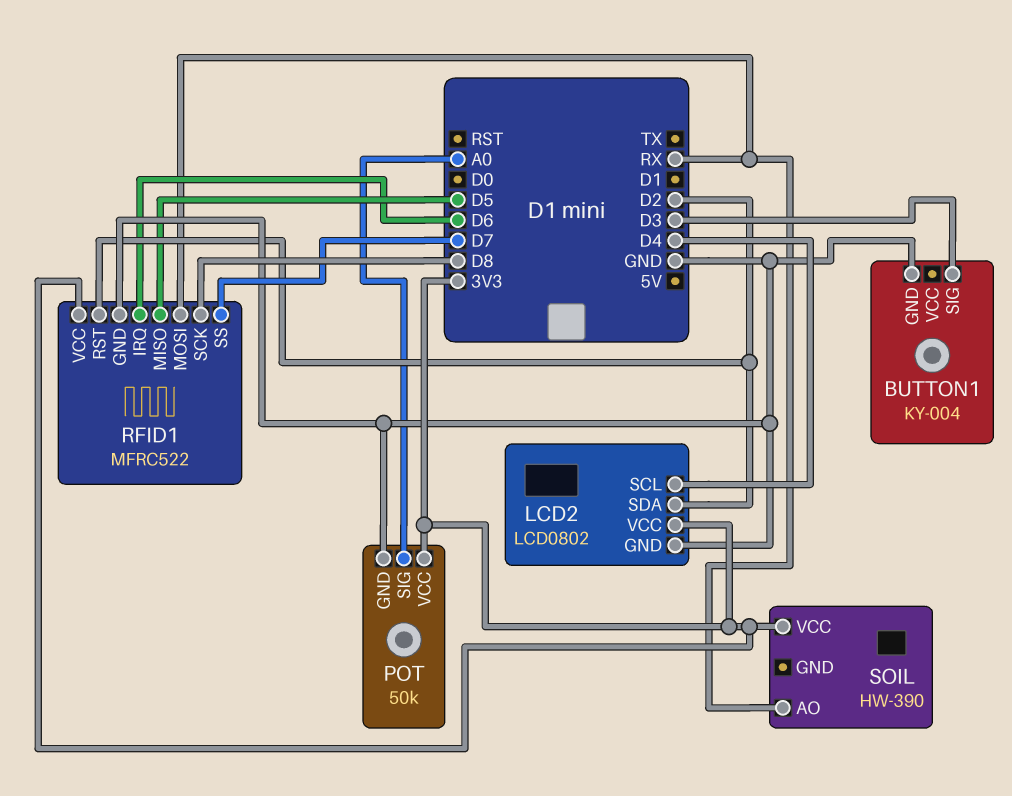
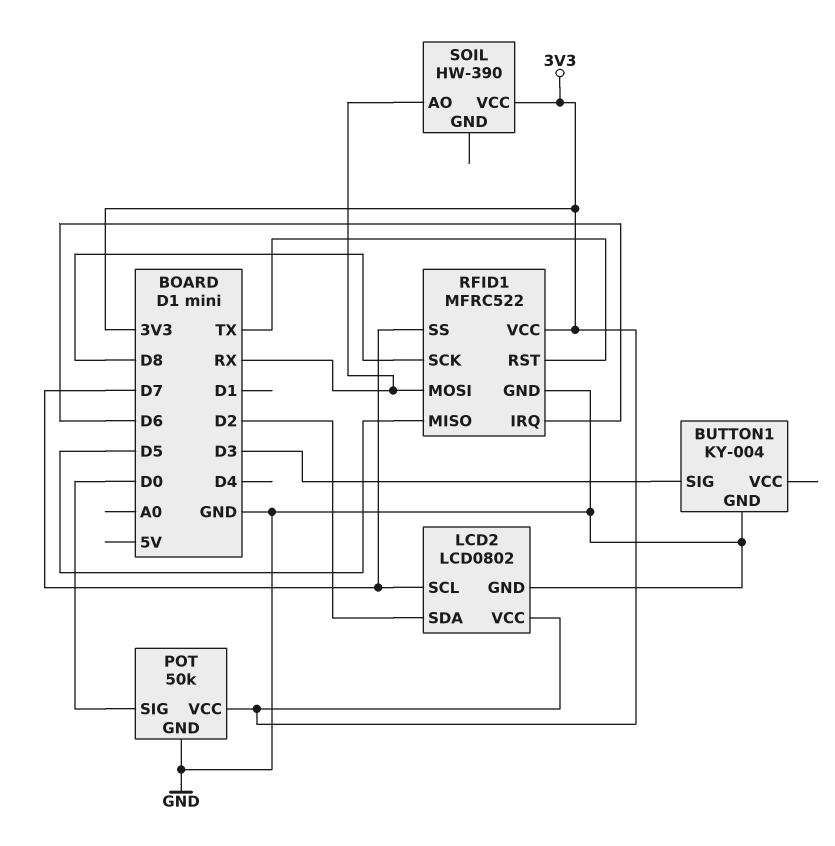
LCD2 pin SCL: D4 -> D7
POT pin SIG: A0 -> D0
RFID1 pin RST: D2 -> TX

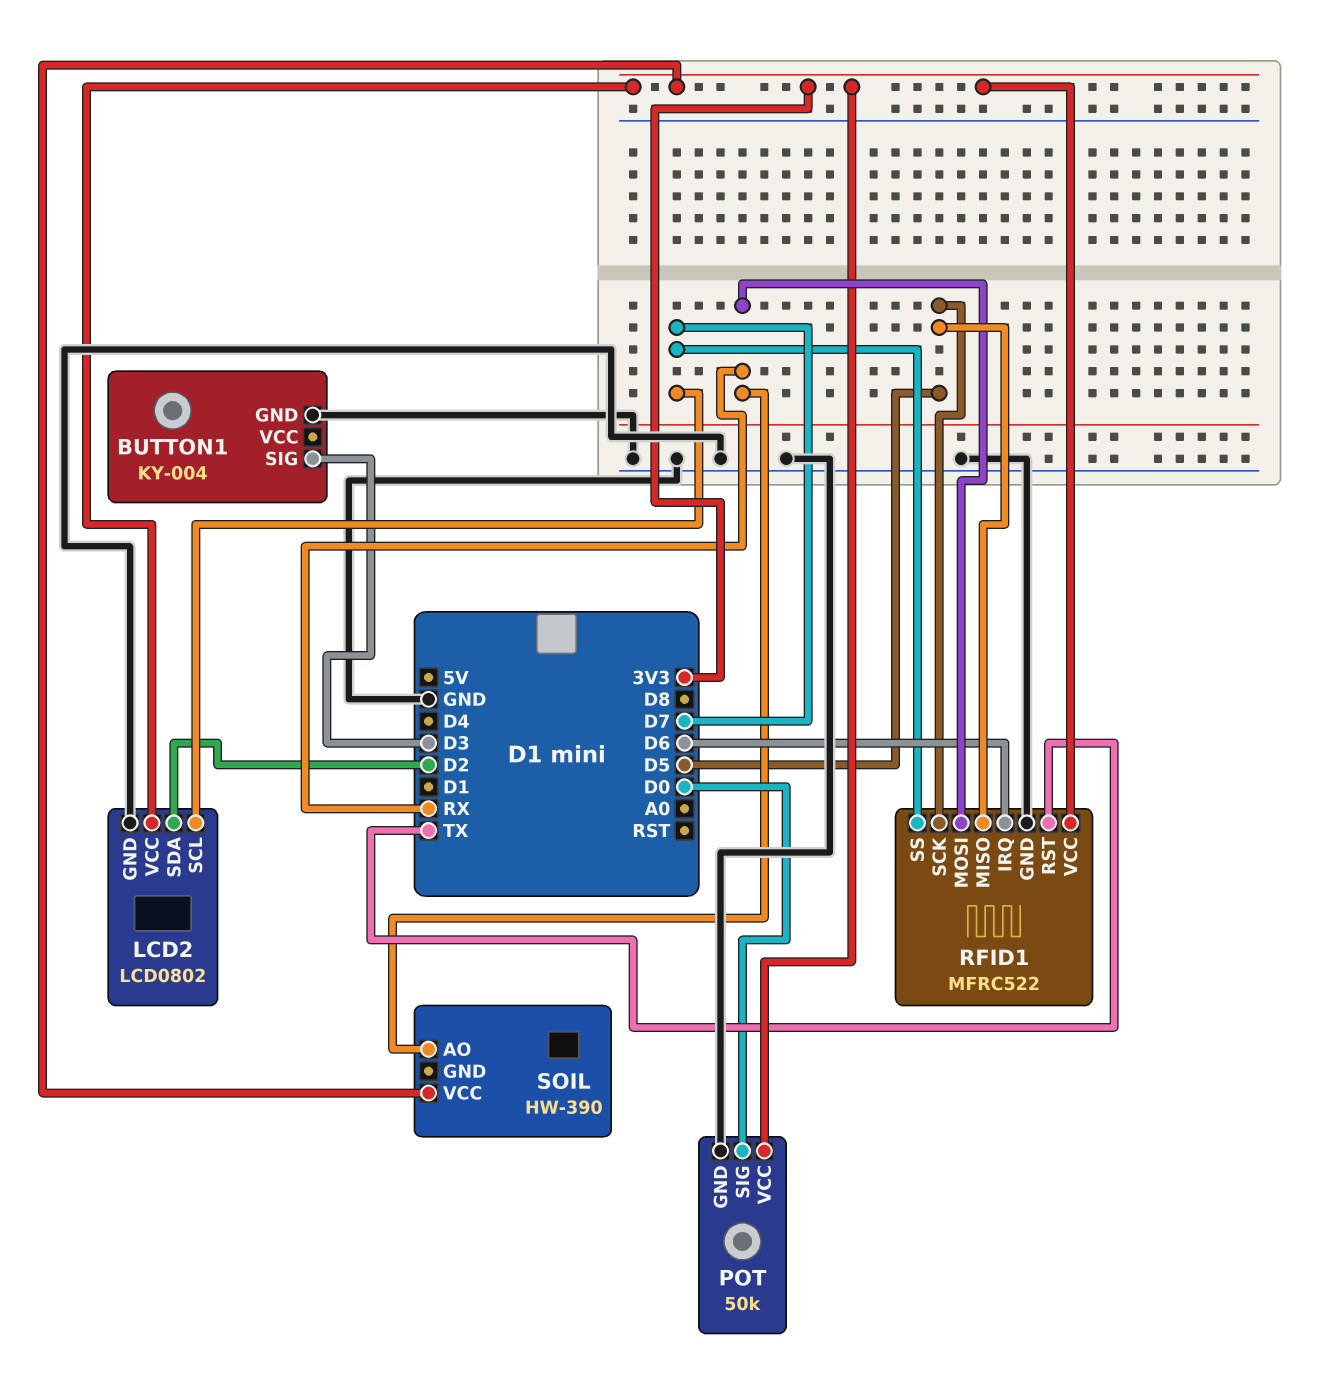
RFID1 pin SCK: D8 -> D5

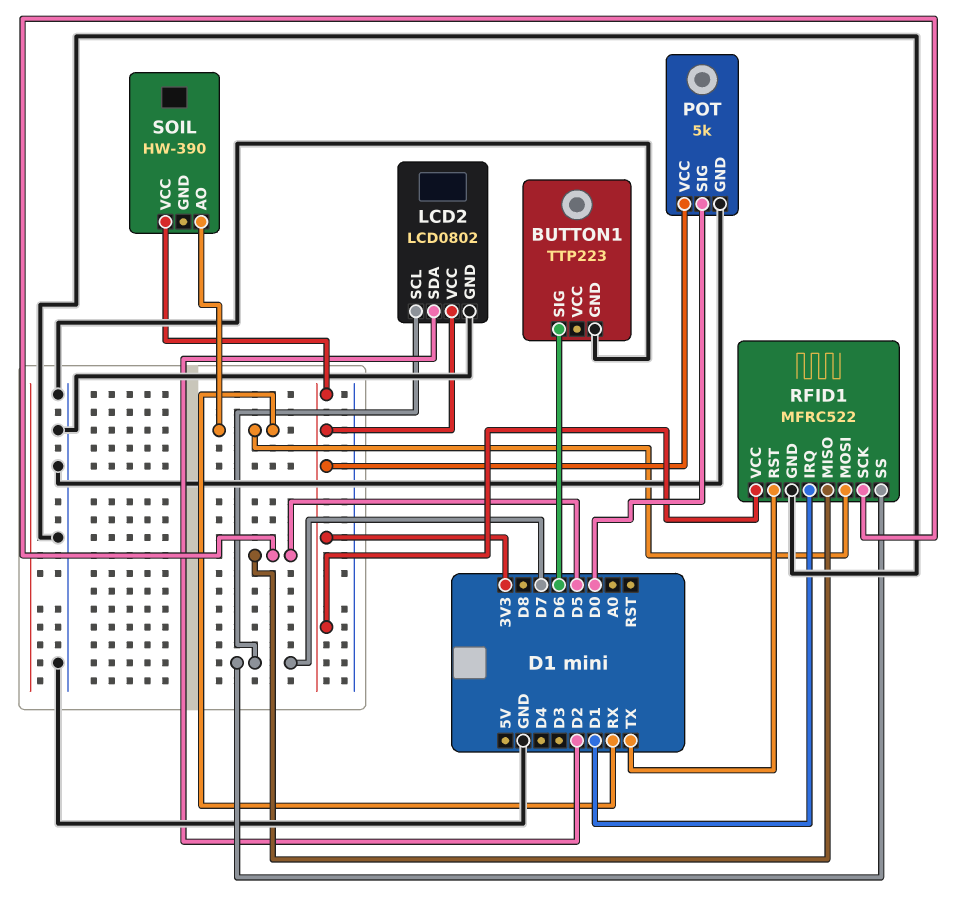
BUTTON1: KY-004 -> TTP223
BUTTON1 pin SIG: D3 -> D6
POT: 50k -> 5k
RFID1 pin IRQ: D6 -> D1

